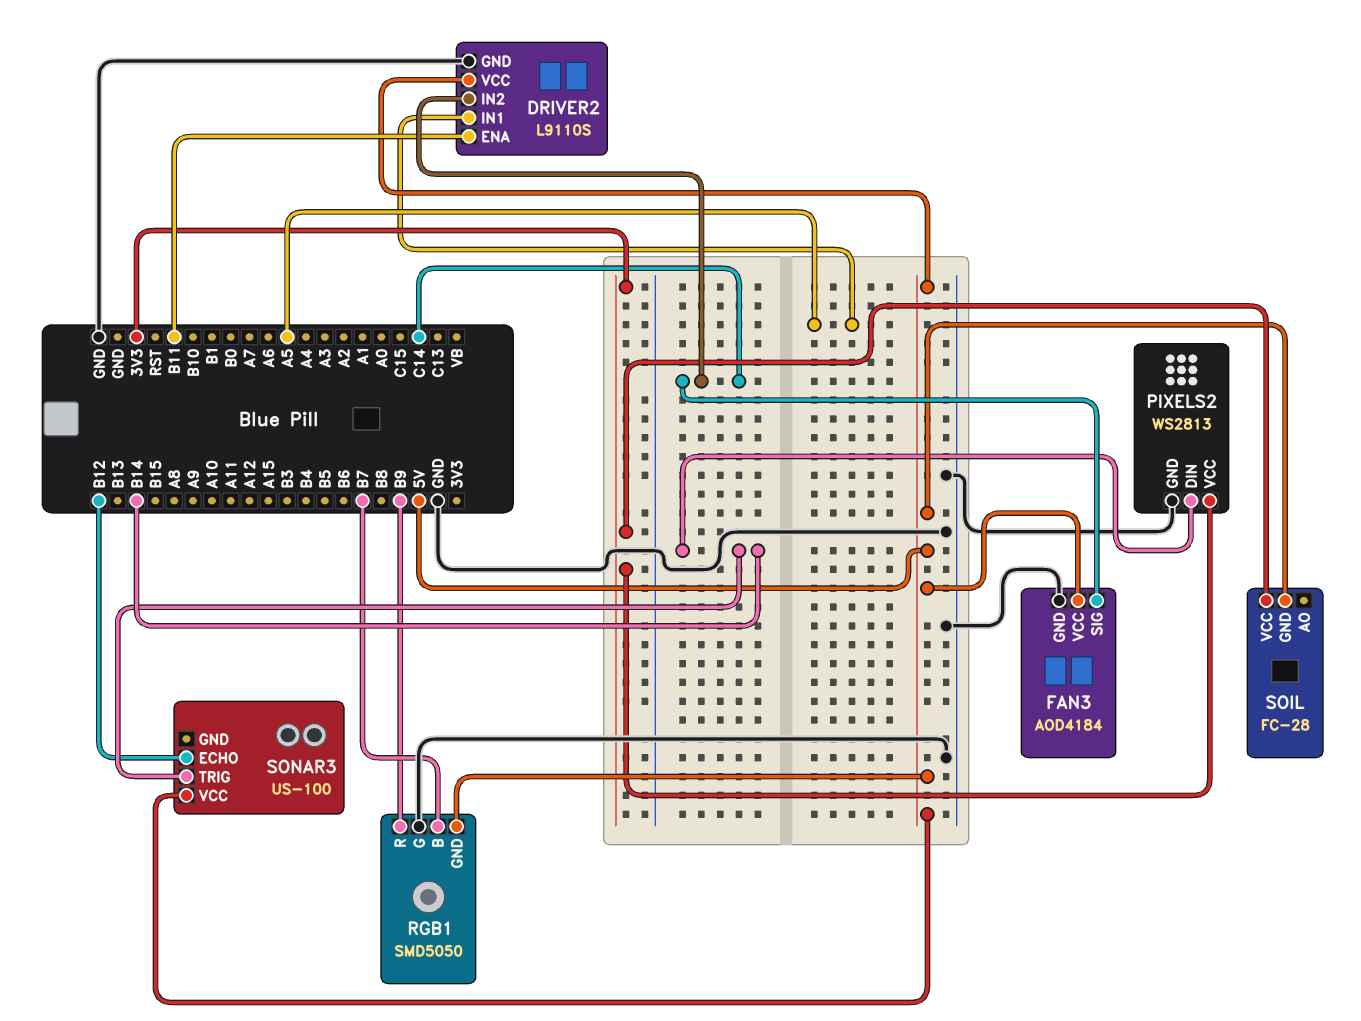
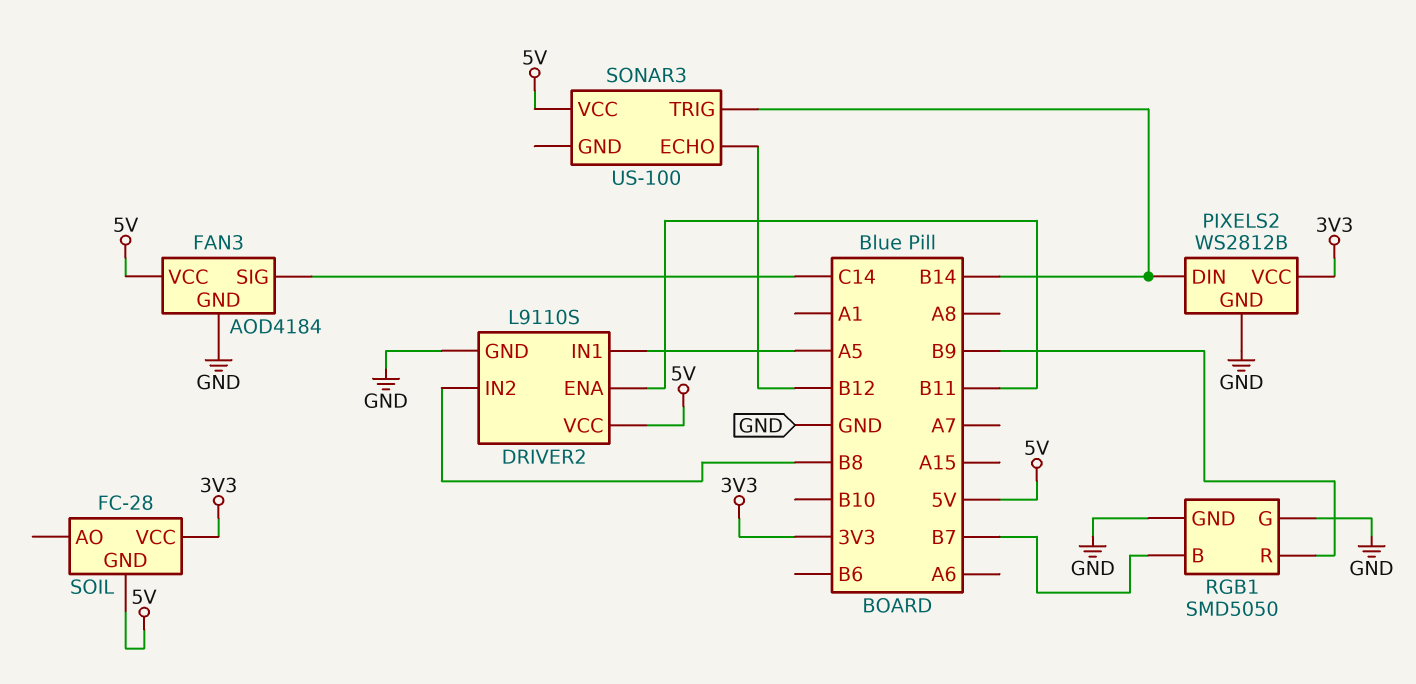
DRIVER2 pin IN2: C14 -> B8
PIXELS2: WS2813 -> WS2812B
RGB1 pin GND: 5V -> GND

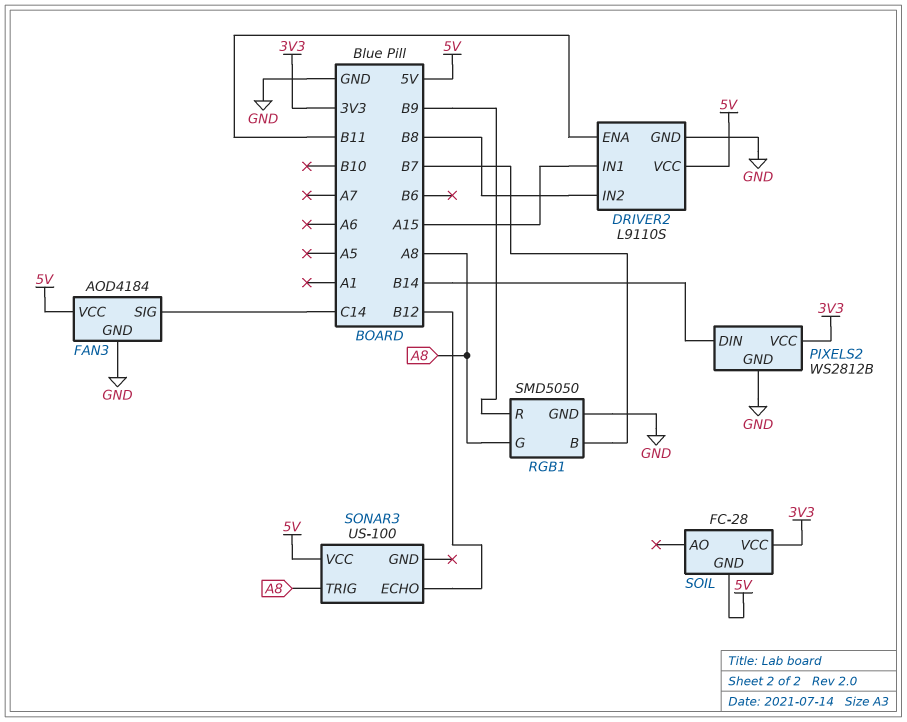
DRIVER2 pin IN1: A5 -> A15
RGB1 pin G: GND -> A8
SONAR3 pin TRIG: B14 -> A8

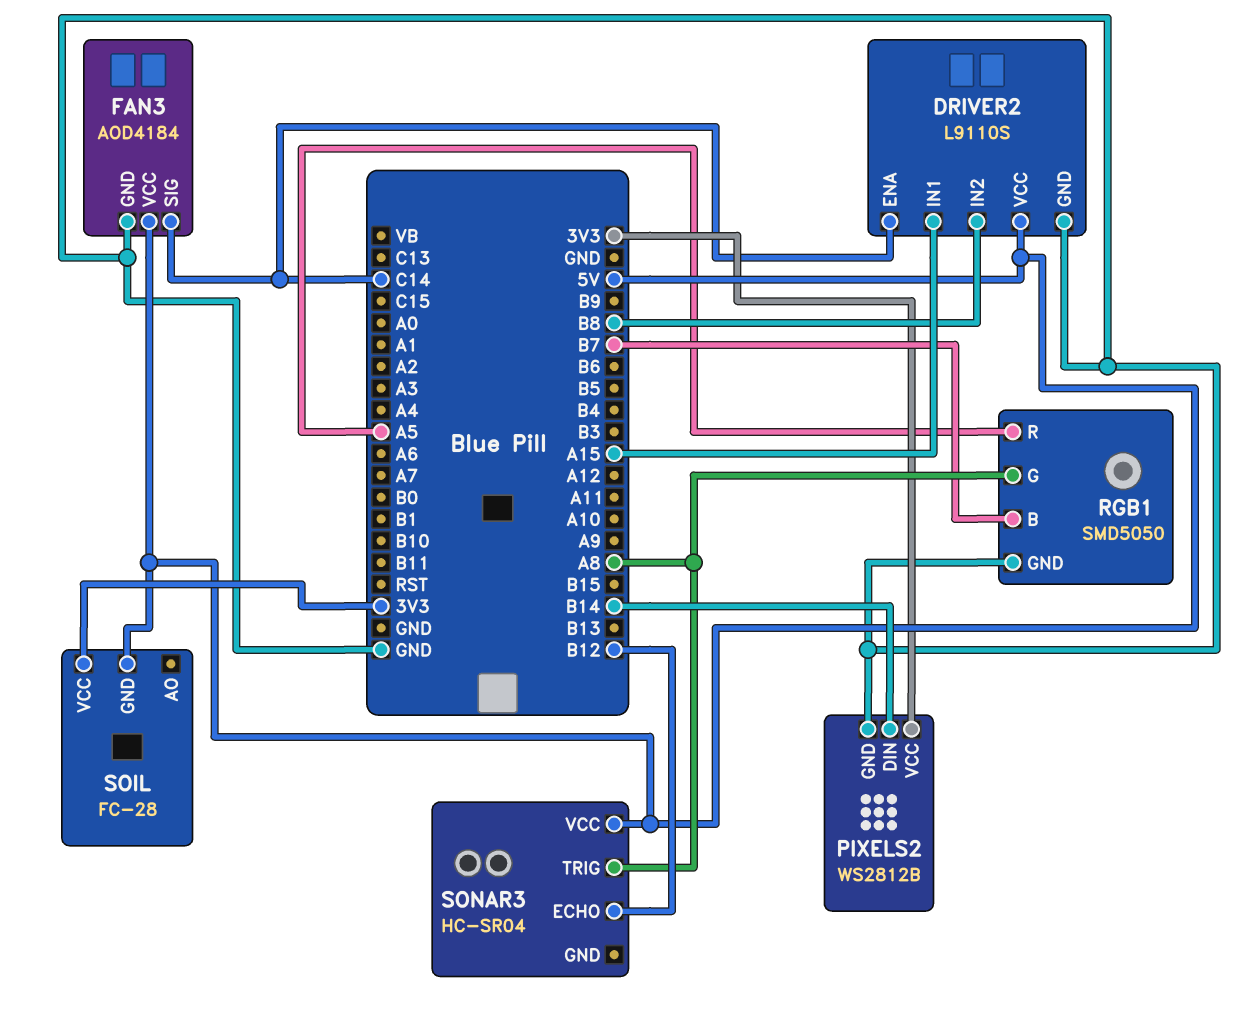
DRIVER2 pin ENA: B11 -> C14
RGB1 pin R: B9 -> A5
SONAR3: US-100 -> HC-SR04

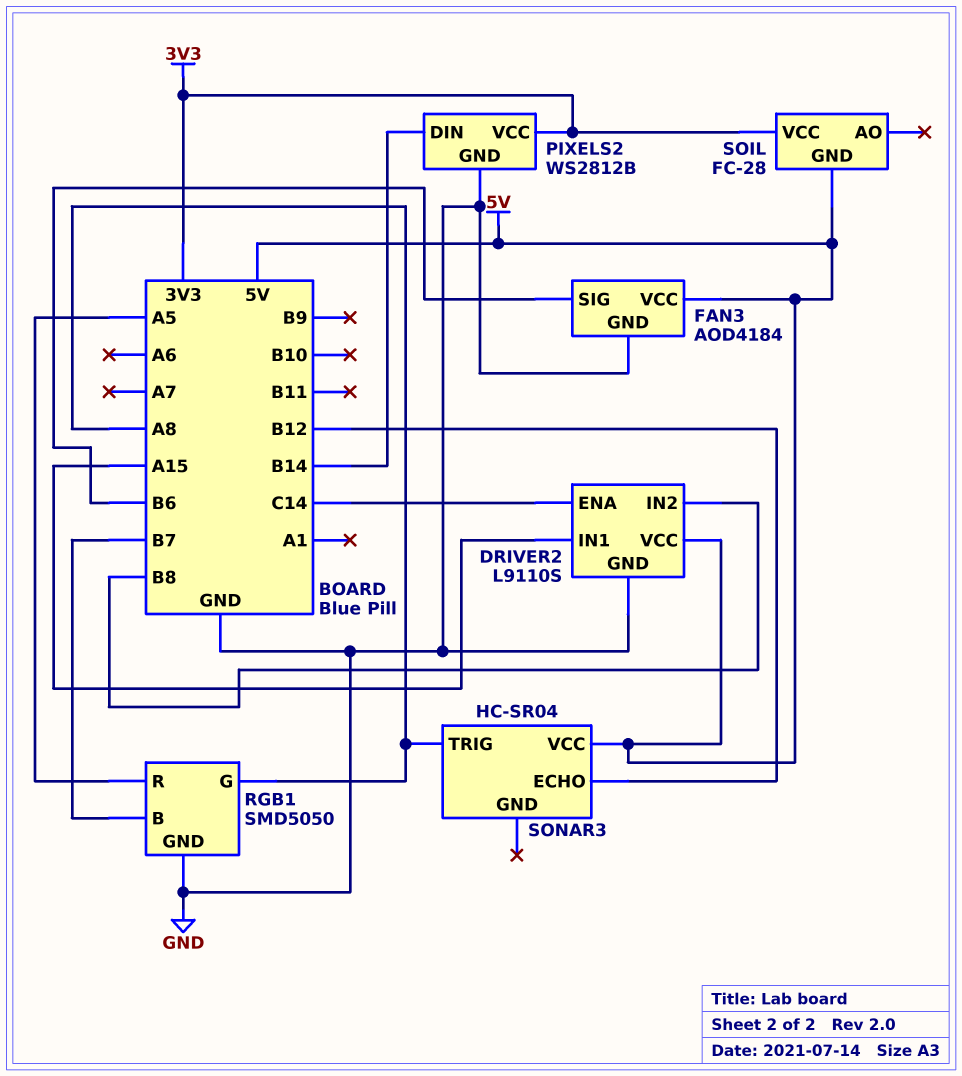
FAN3 pin SIG: C14 -> B6

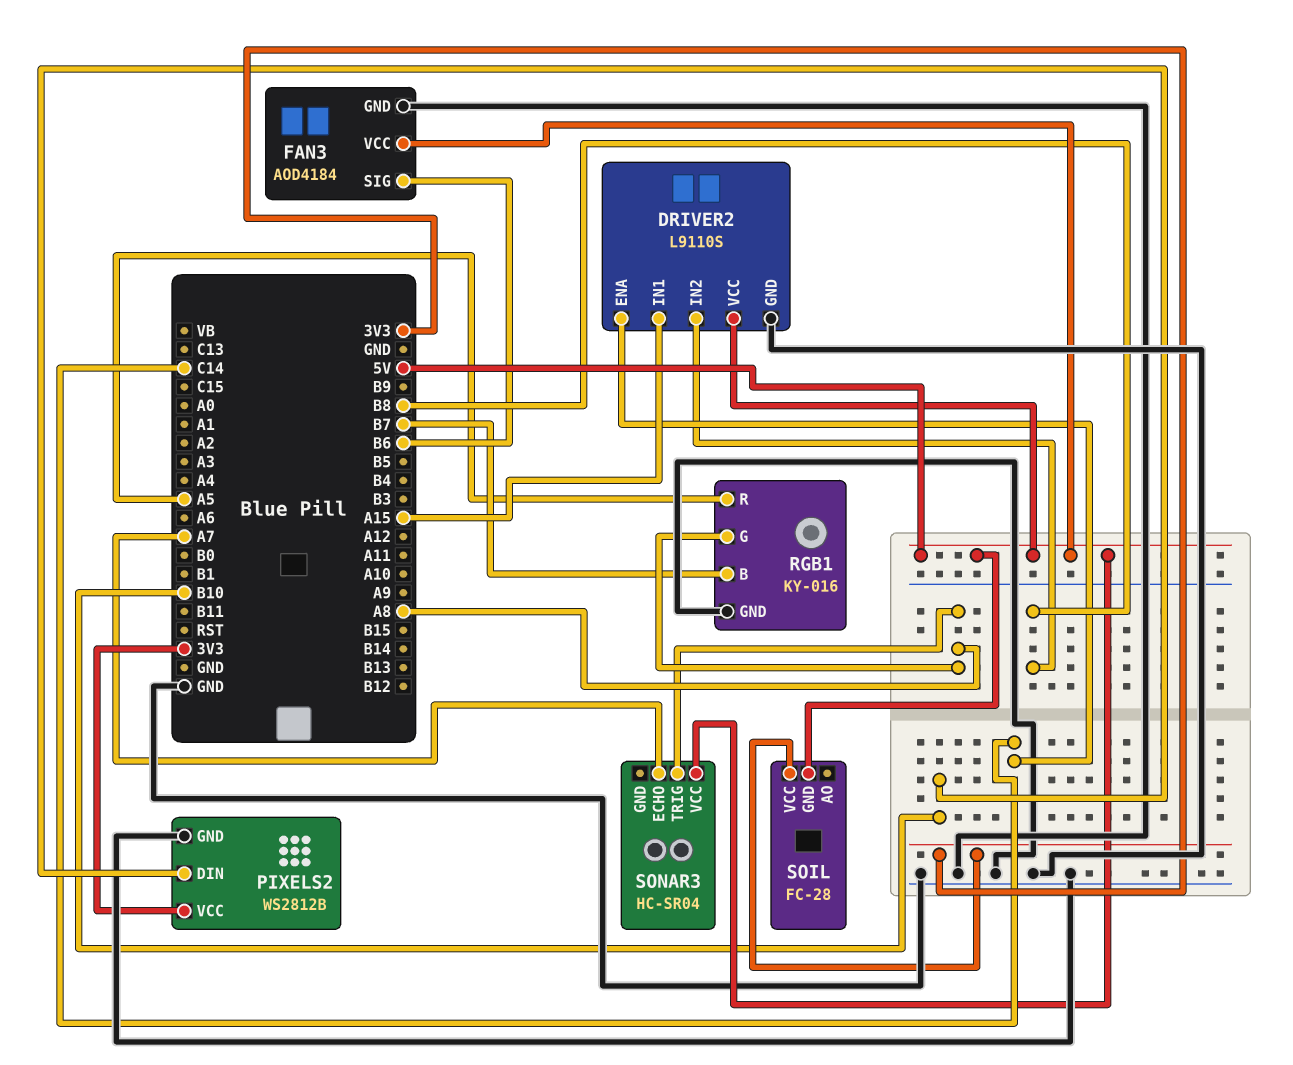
PIXELS2 pin DIN: B14 -> B10
RGB1: SMD5050 -> KY-016
SONAR3 pin ECHO: B12 -> A7

